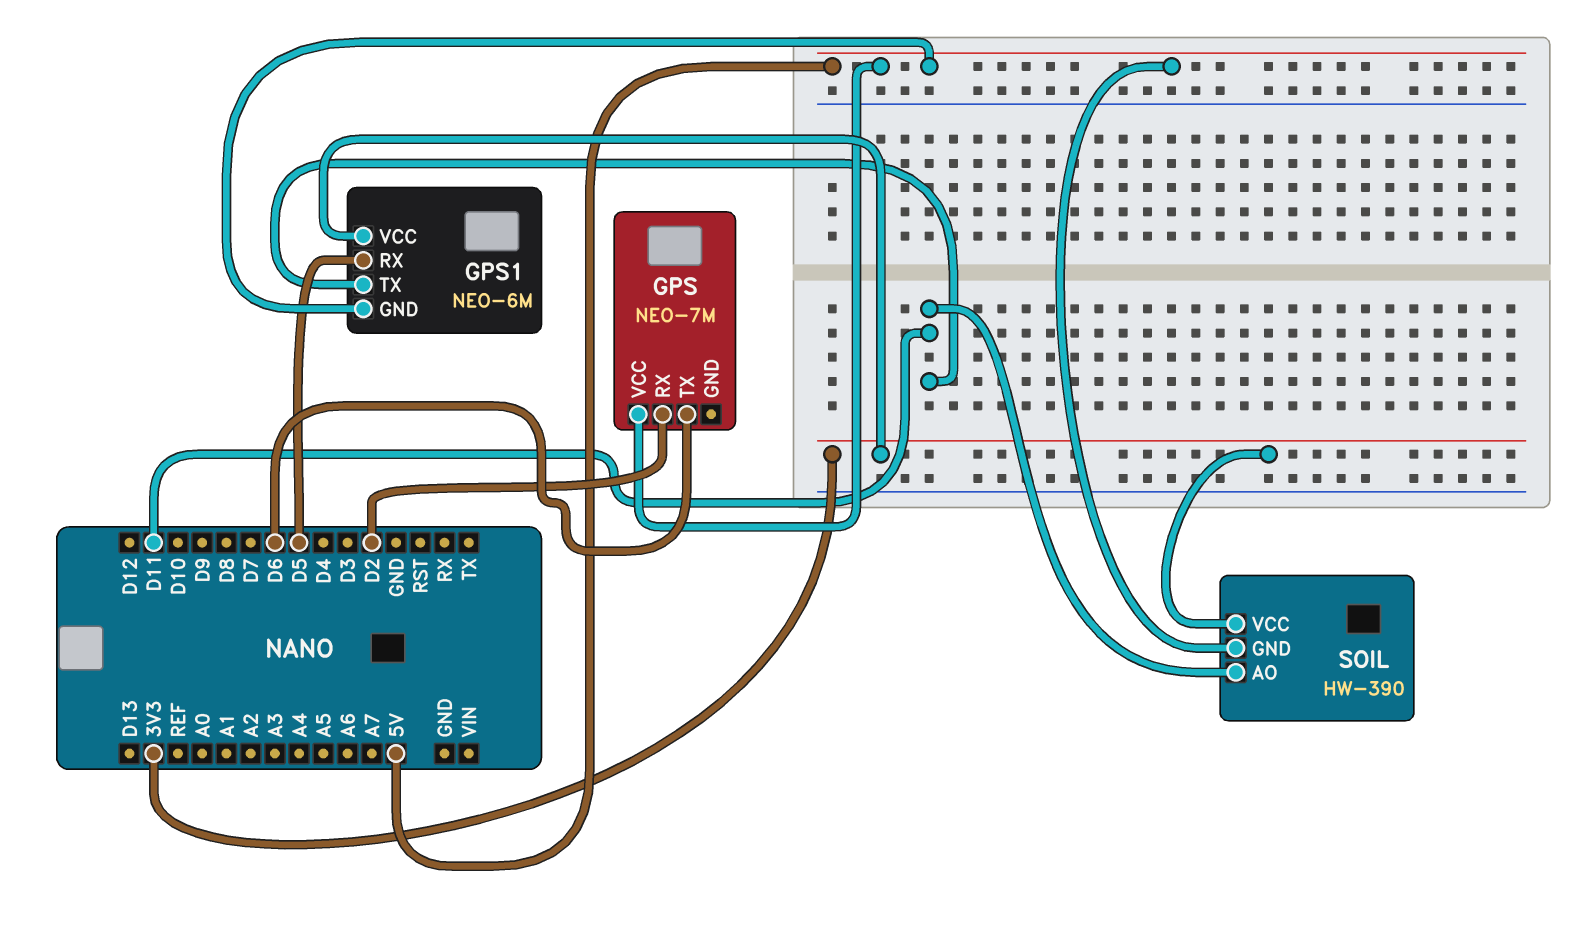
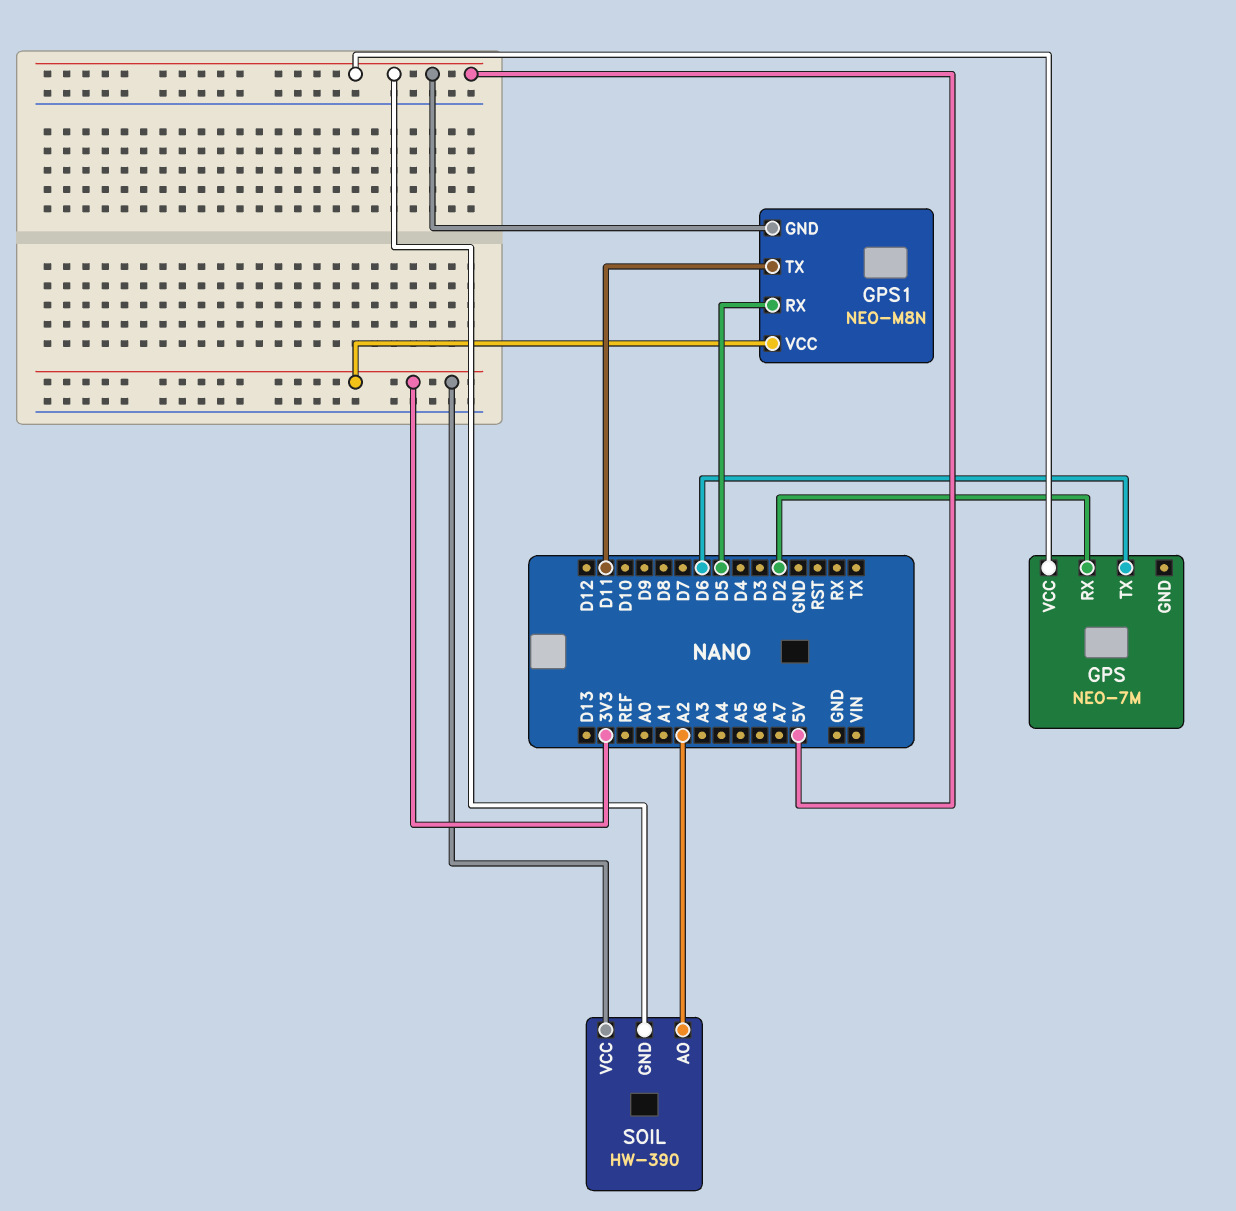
GPS1: NEO-6M -> NEO-M8N
SOIL pin AO: D11 -> A2

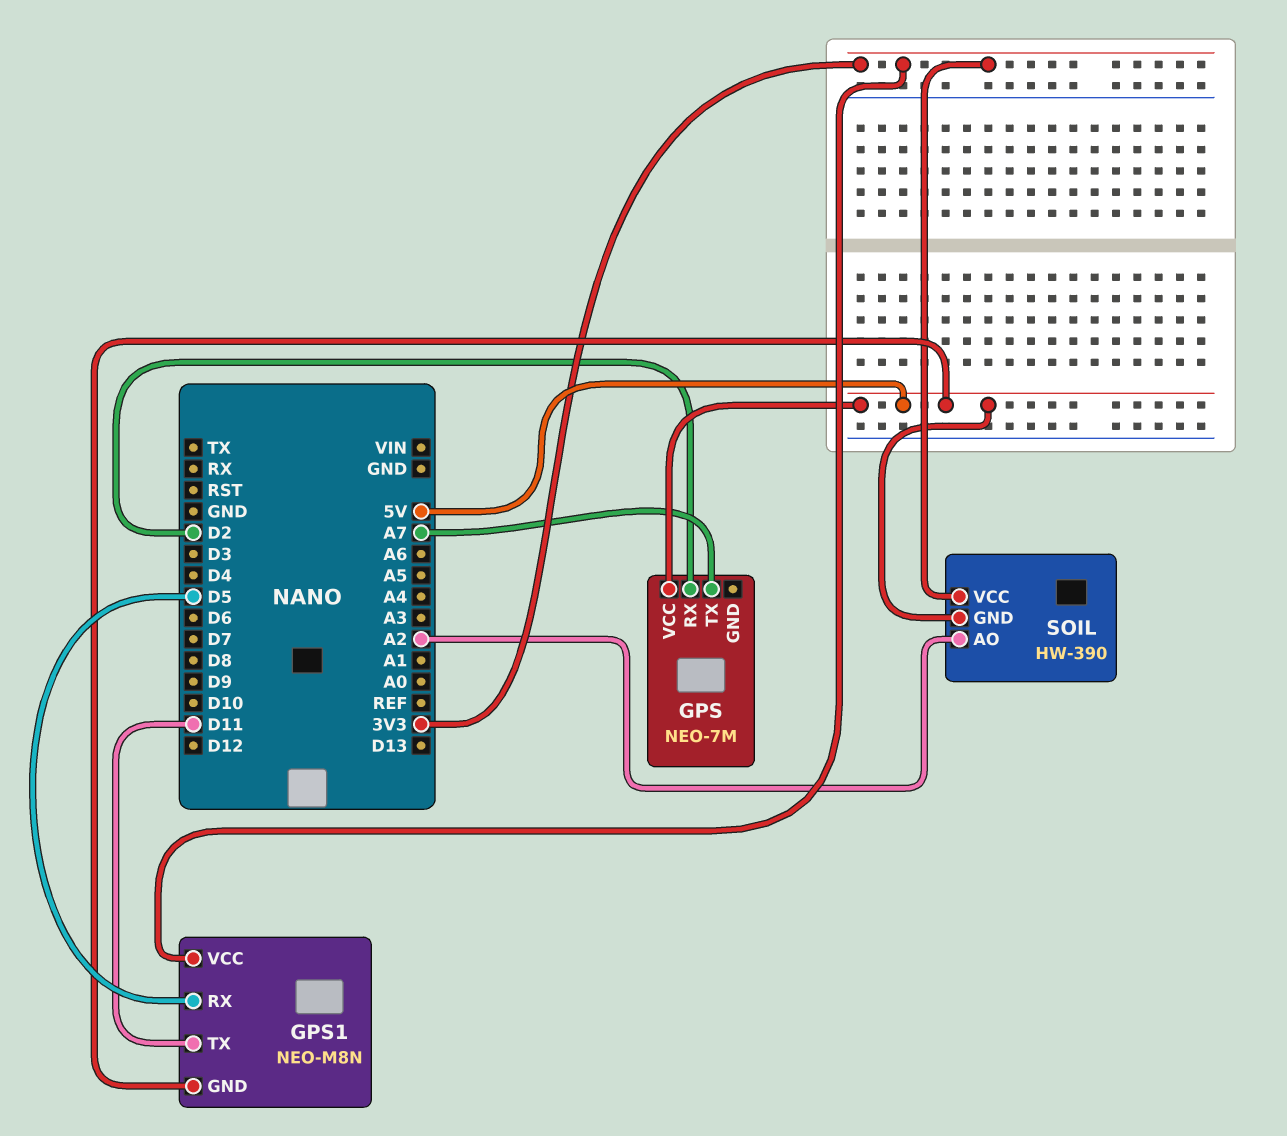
GPS pin TX: D6 -> A7

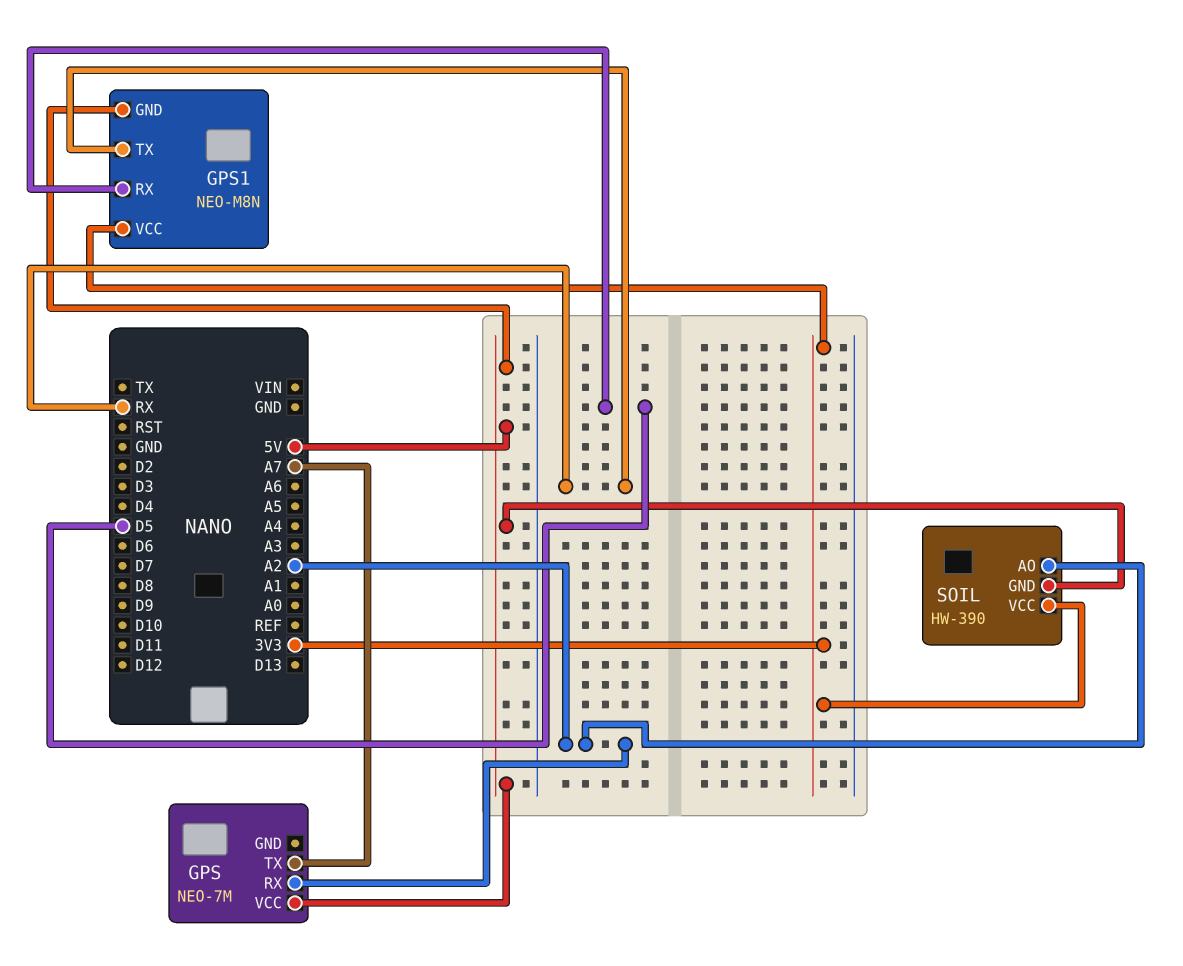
GPS pin RX: D2 -> A2
GPS1 pin TX: D11 -> RX

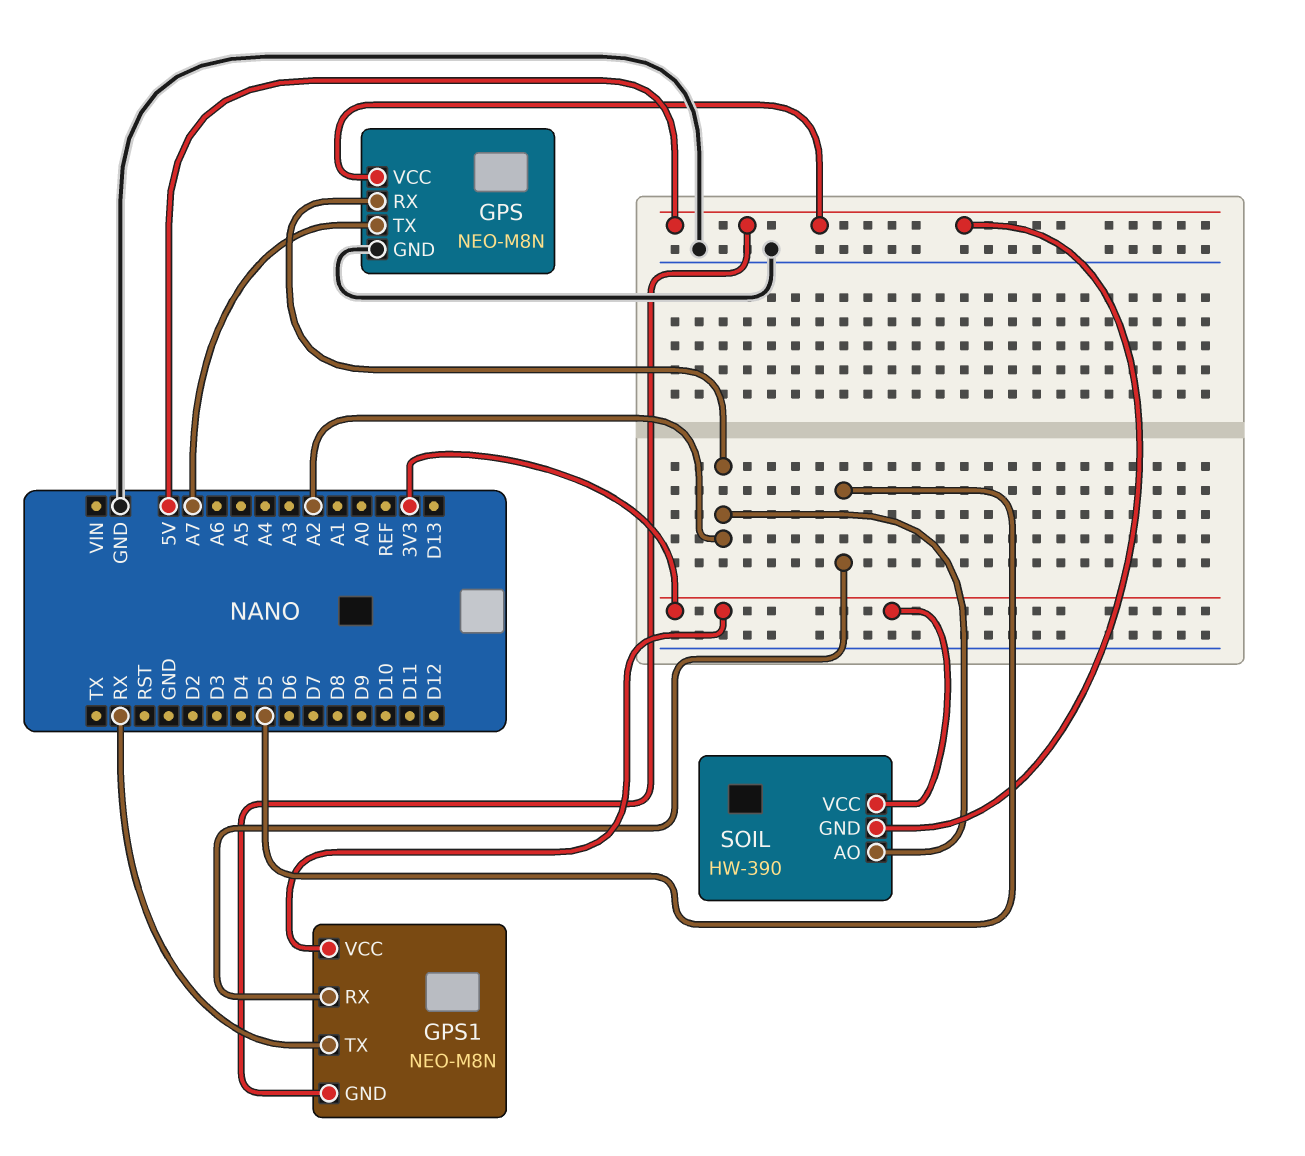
GPS: NEO-7M -> NEO-M8N
GPS pin GND: none -> GND

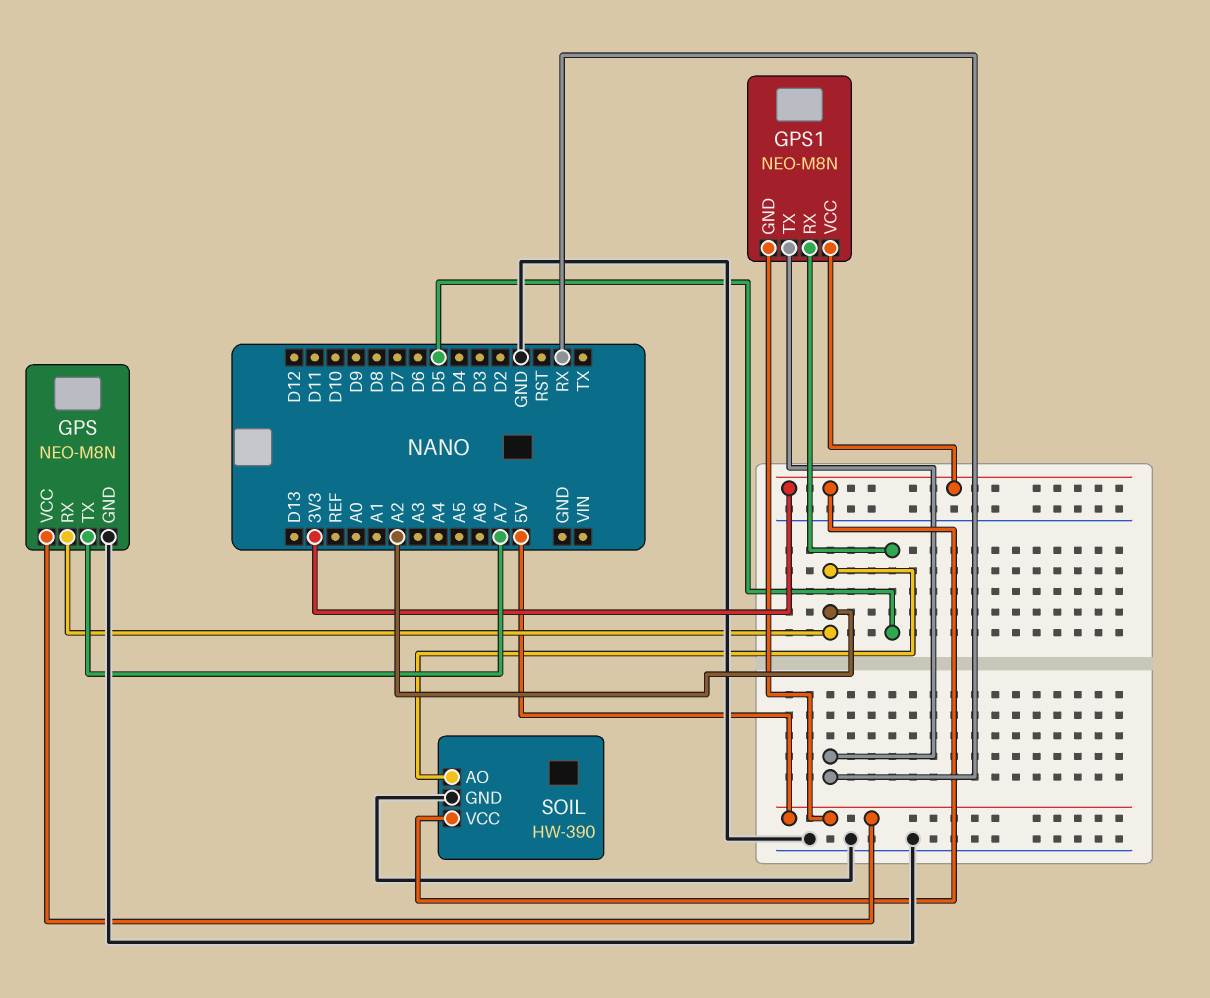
SOIL pin GND: 5V -> GND

